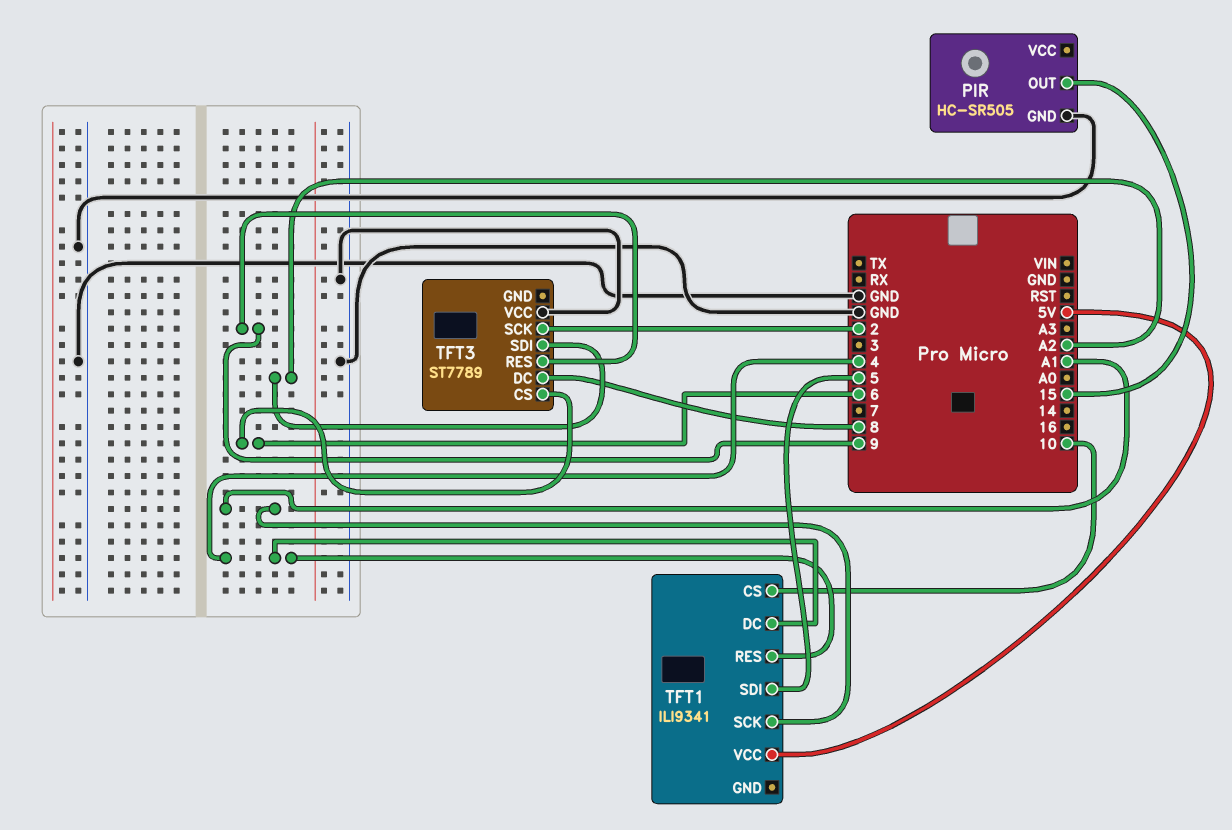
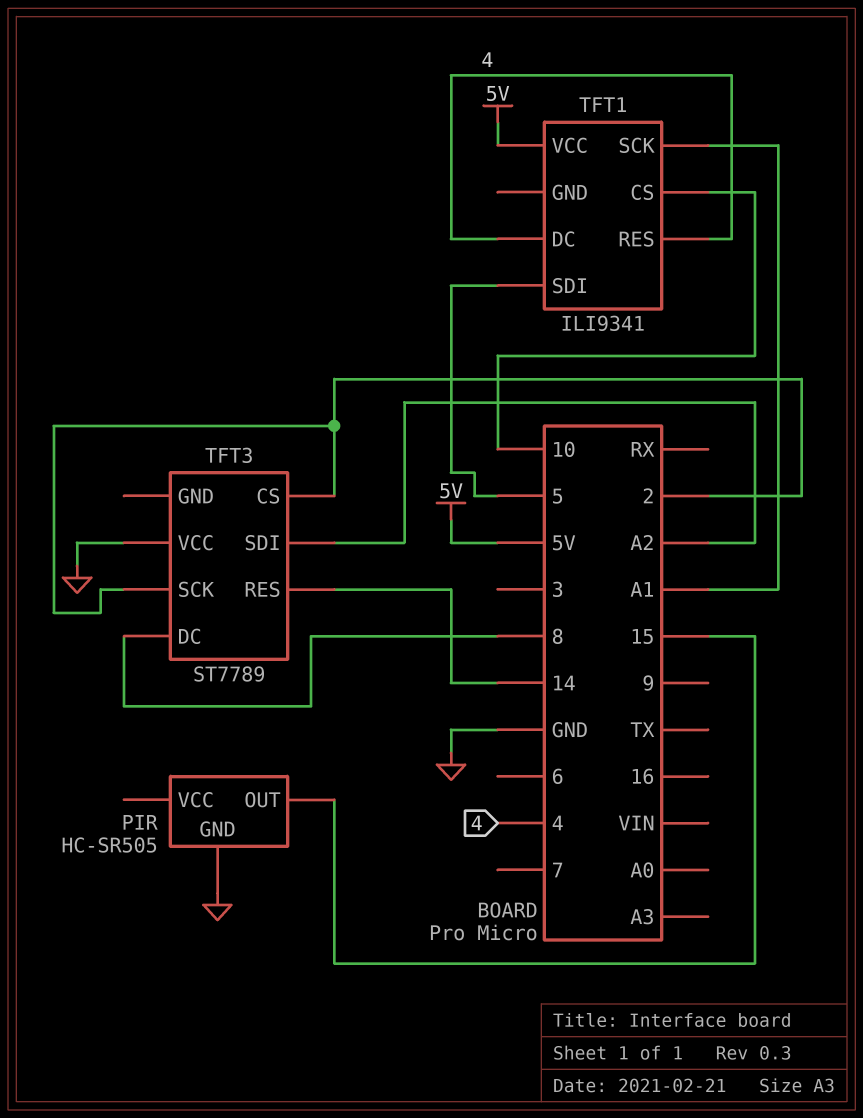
TFT3 pin CS: 6 -> 2
TFT3 pin RES: 9 -> 14

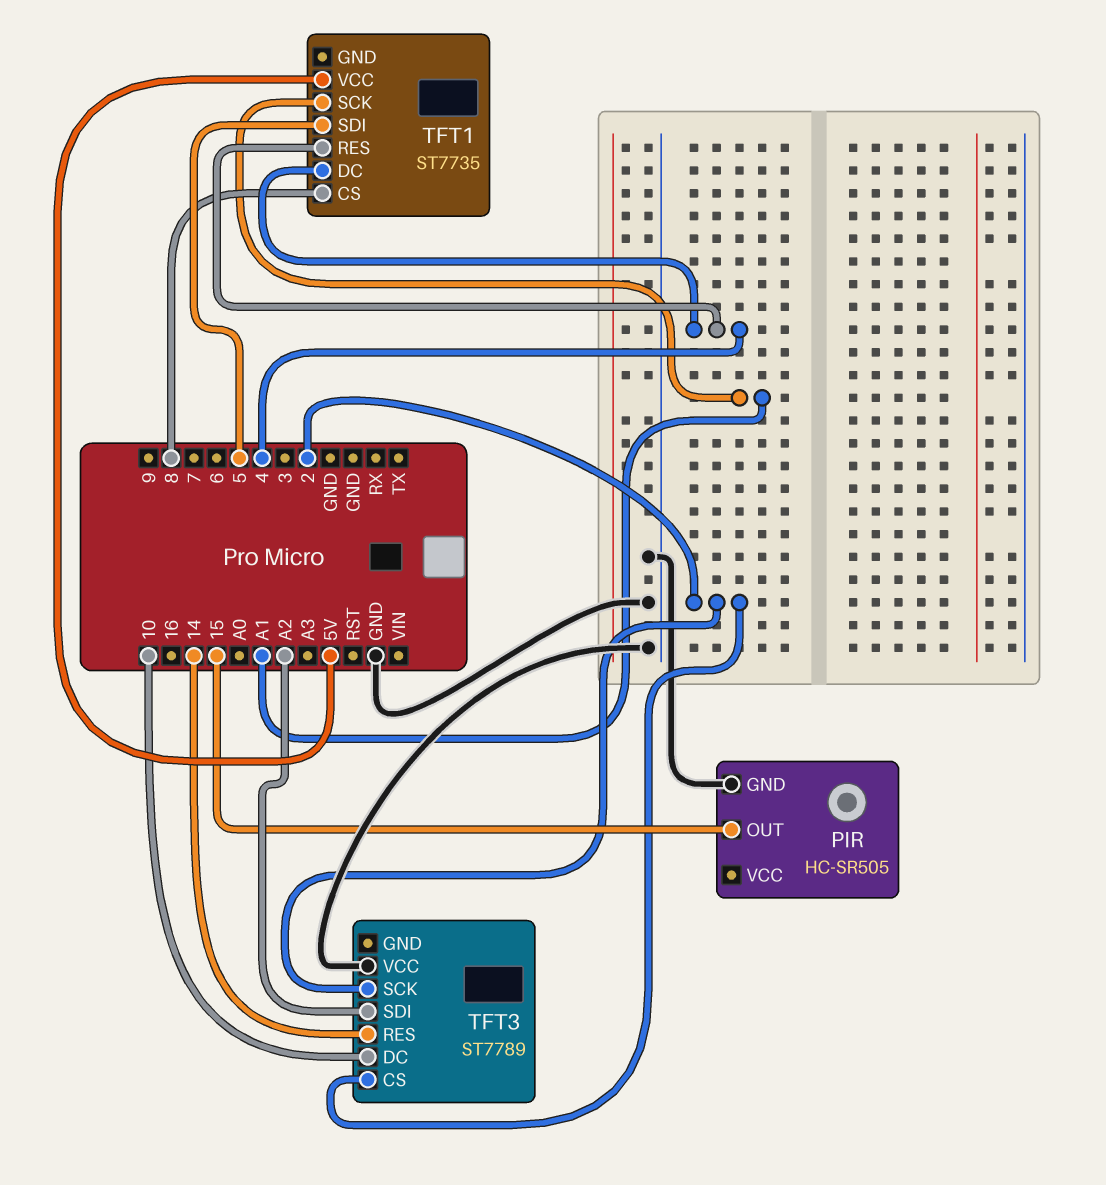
TFT1: ILI9341 -> ST7735
TFT1 pin CS: 10 -> 8
TFT3 pin DC: 8 -> 10

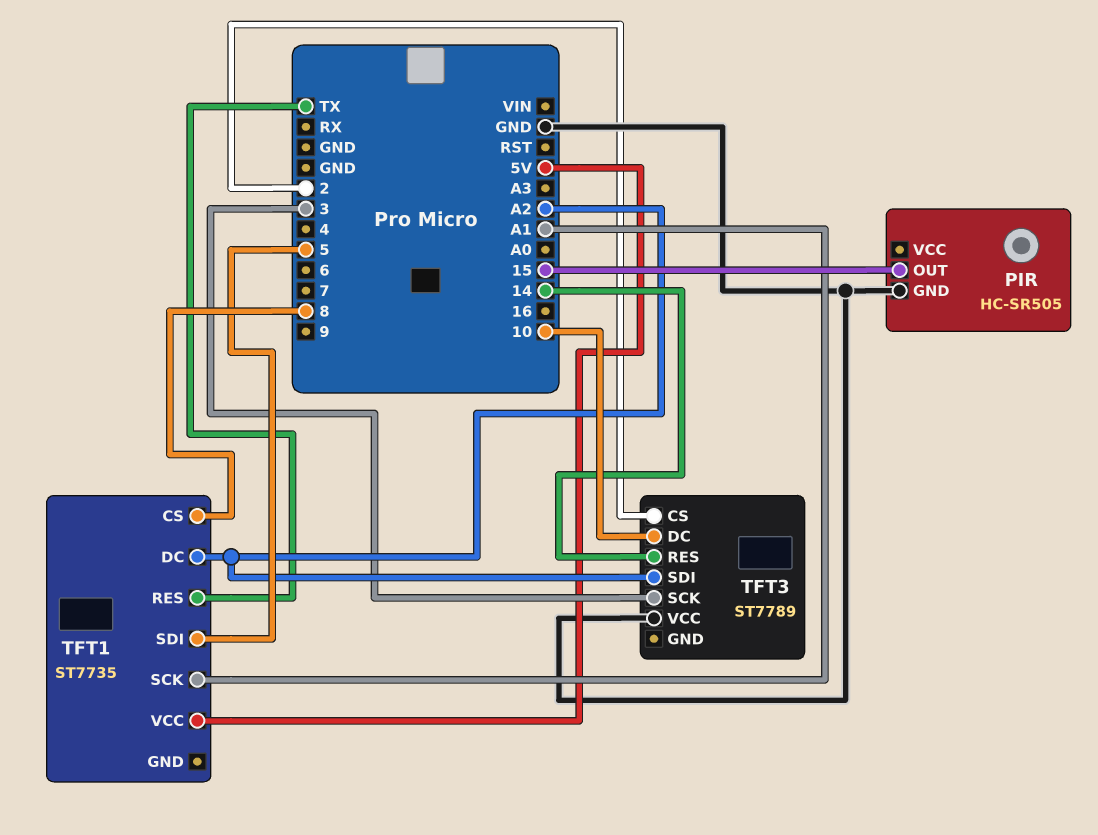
TFT1 pin DC: 4 -> A2
TFT1 pin RES: 4 -> TX
TFT3 pin SCK: 2 -> 3

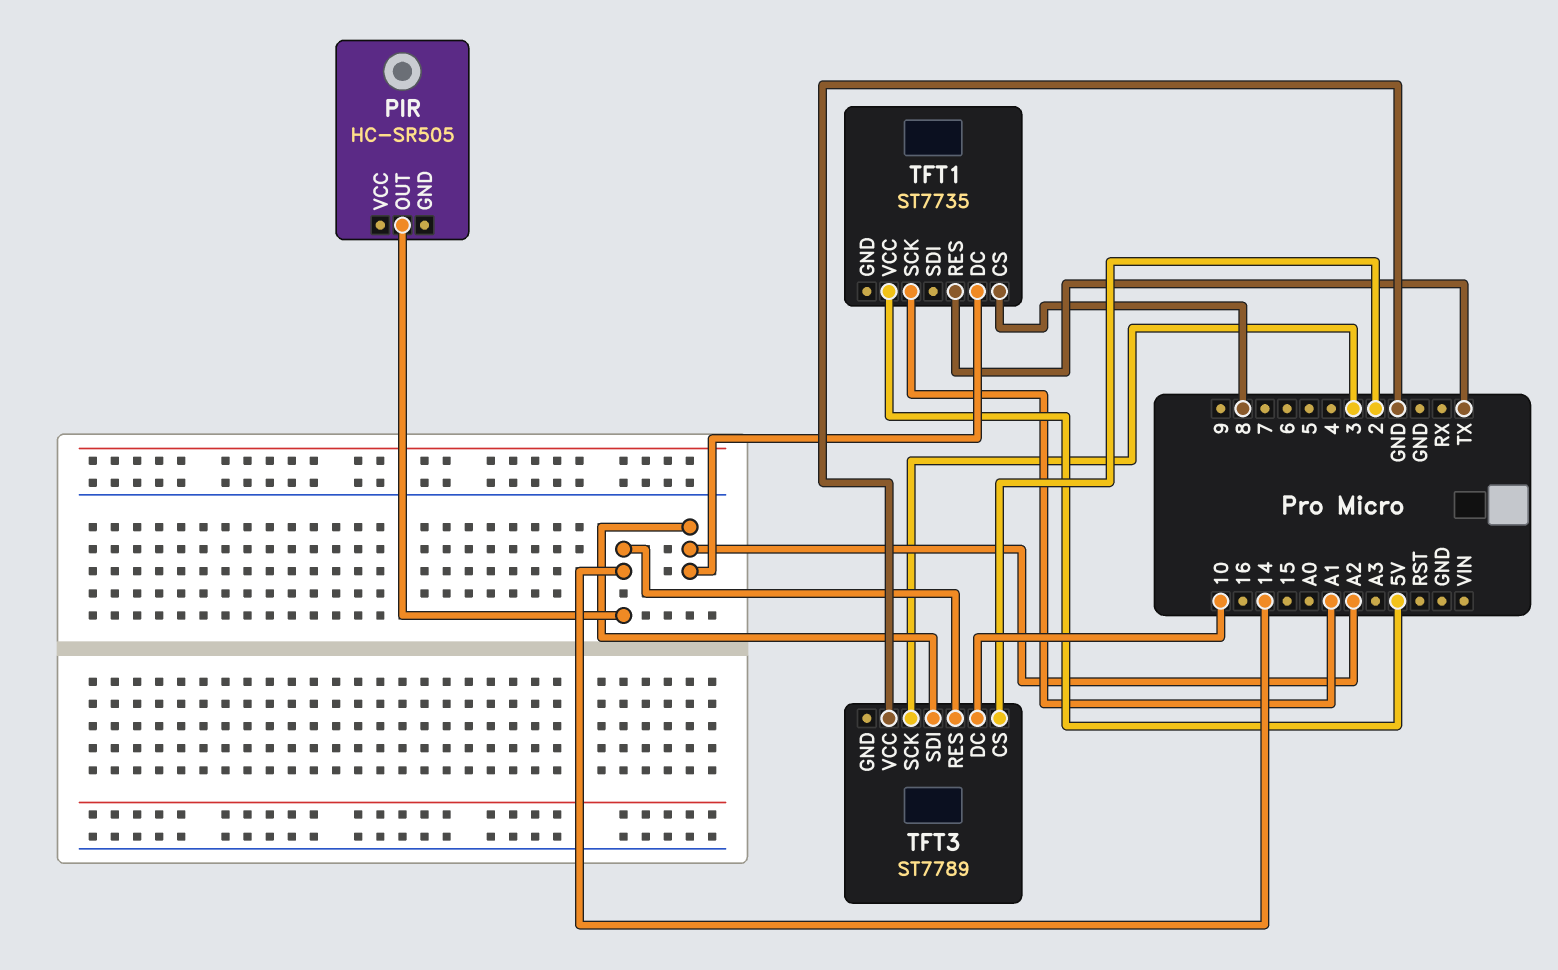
PIR pin GND: GND -> none
PIR pin OUT: 15 -> 14
TFT1 pin SDI: 5 -> none

